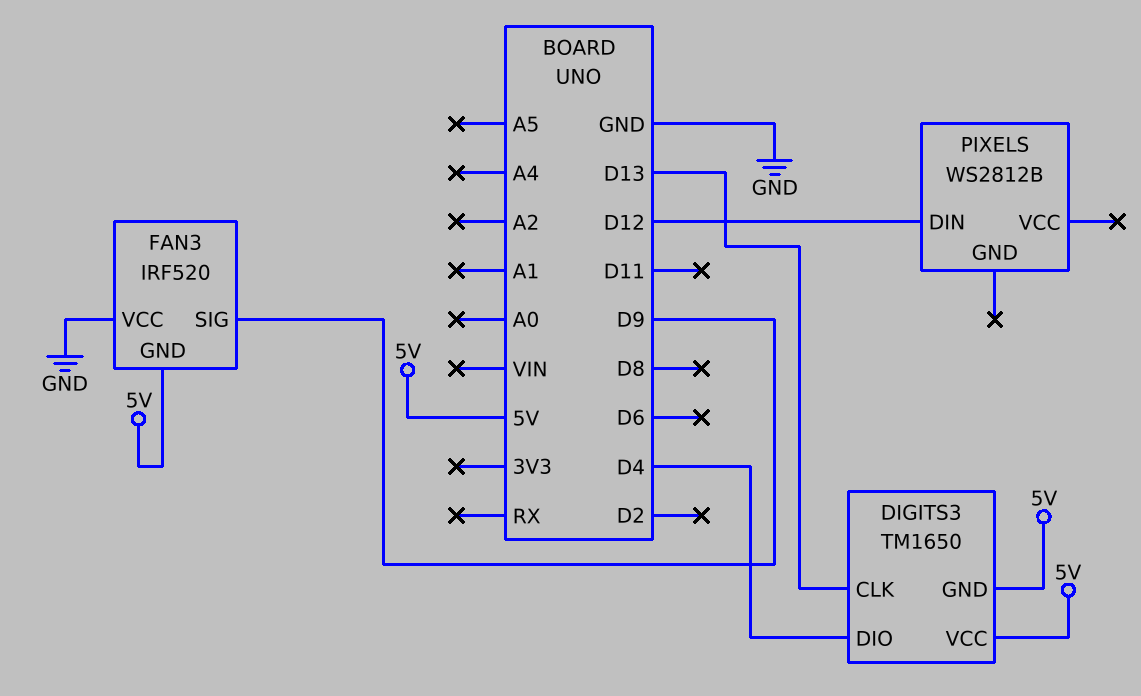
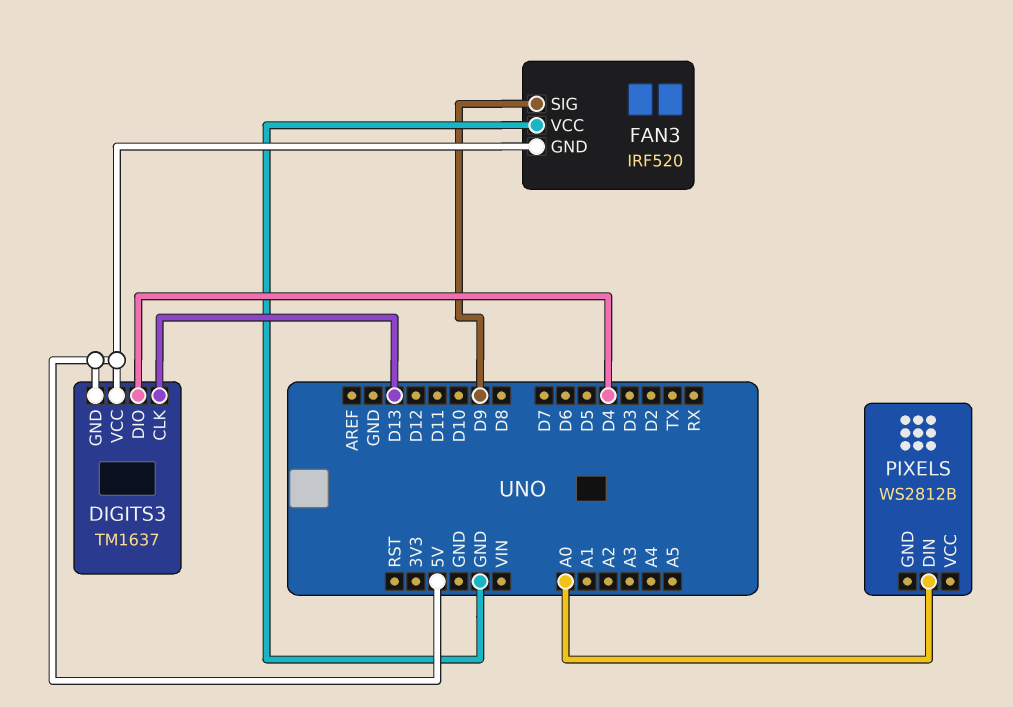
DIGITS3: TM1650 -> TM1637
PIXELS pin DIN: D12 -> A0

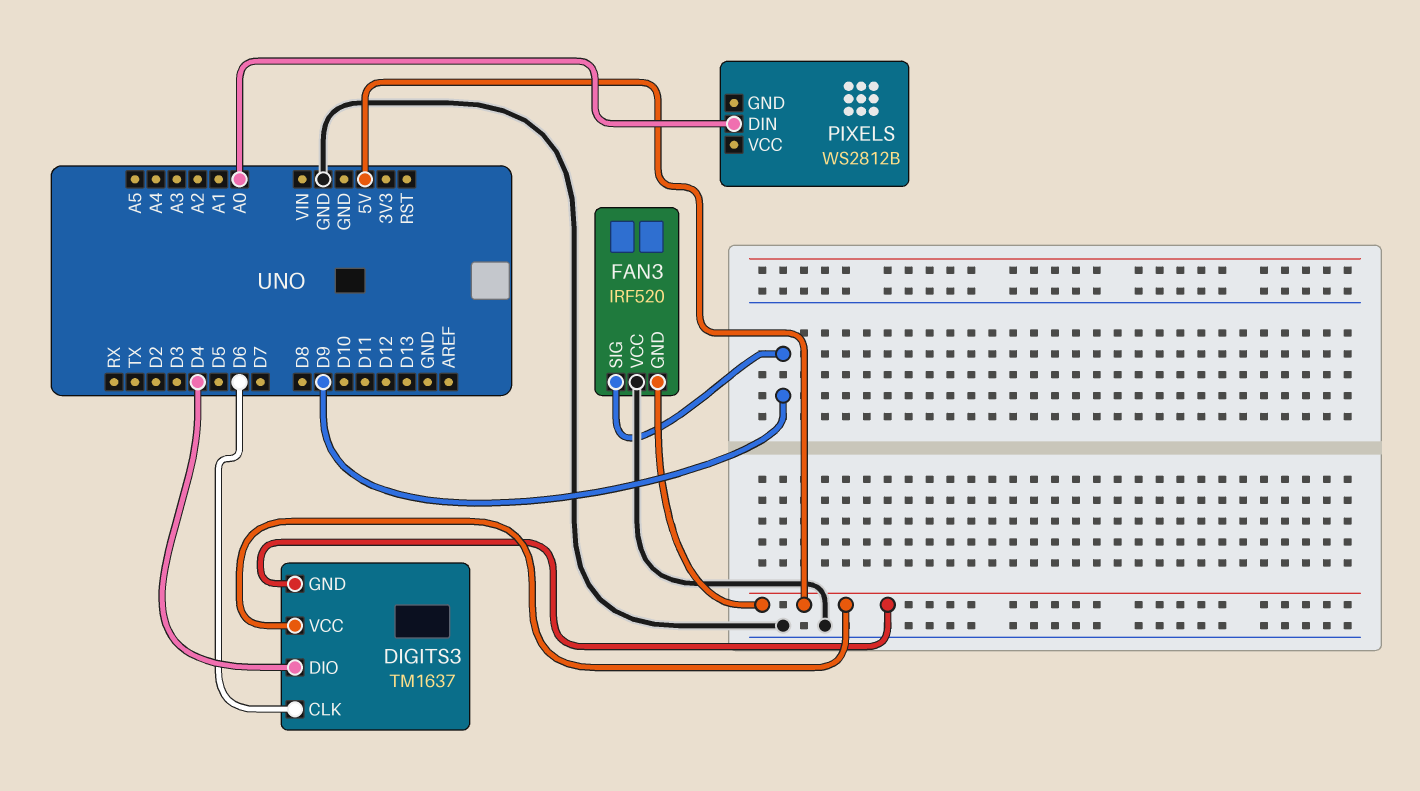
DIGITS3 pin CLK: D13 -> D6

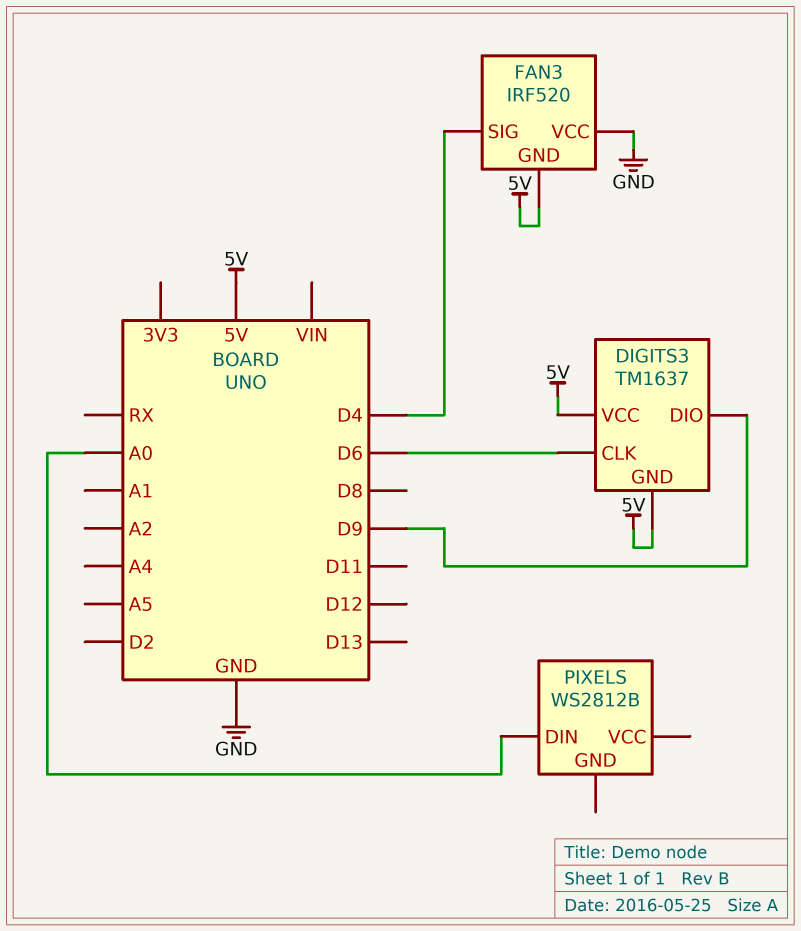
DIGITS3 pin DIO: D4 -> D9
FAN3 pin SIG: D9 -> D4

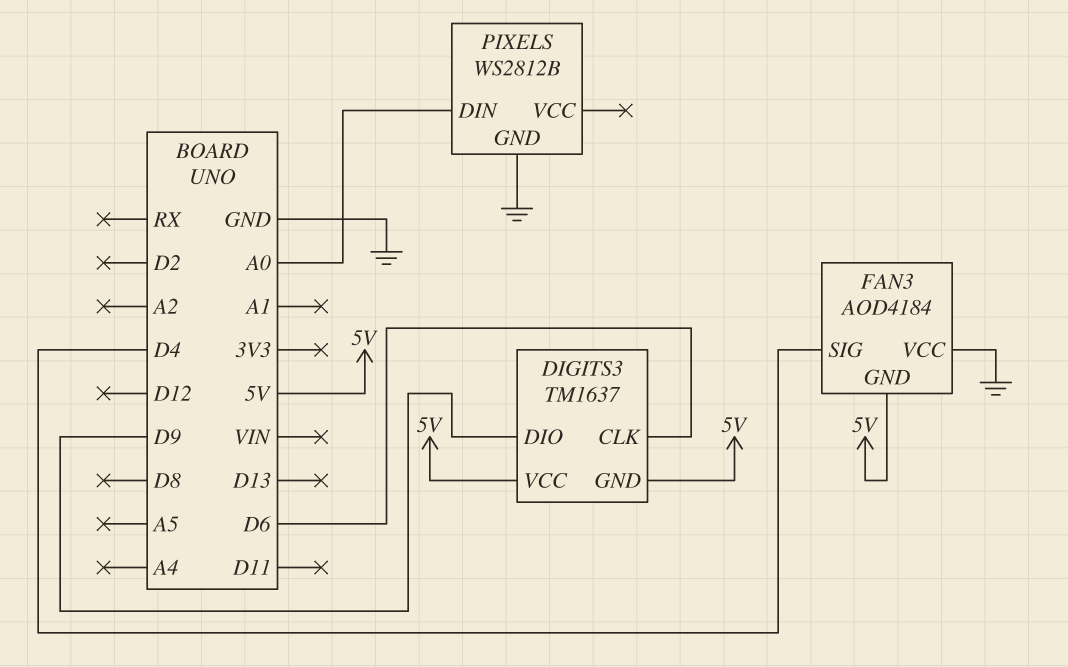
FAN3: IRF520 -> AOD4184
PIXELS pin GND: none -> GND

